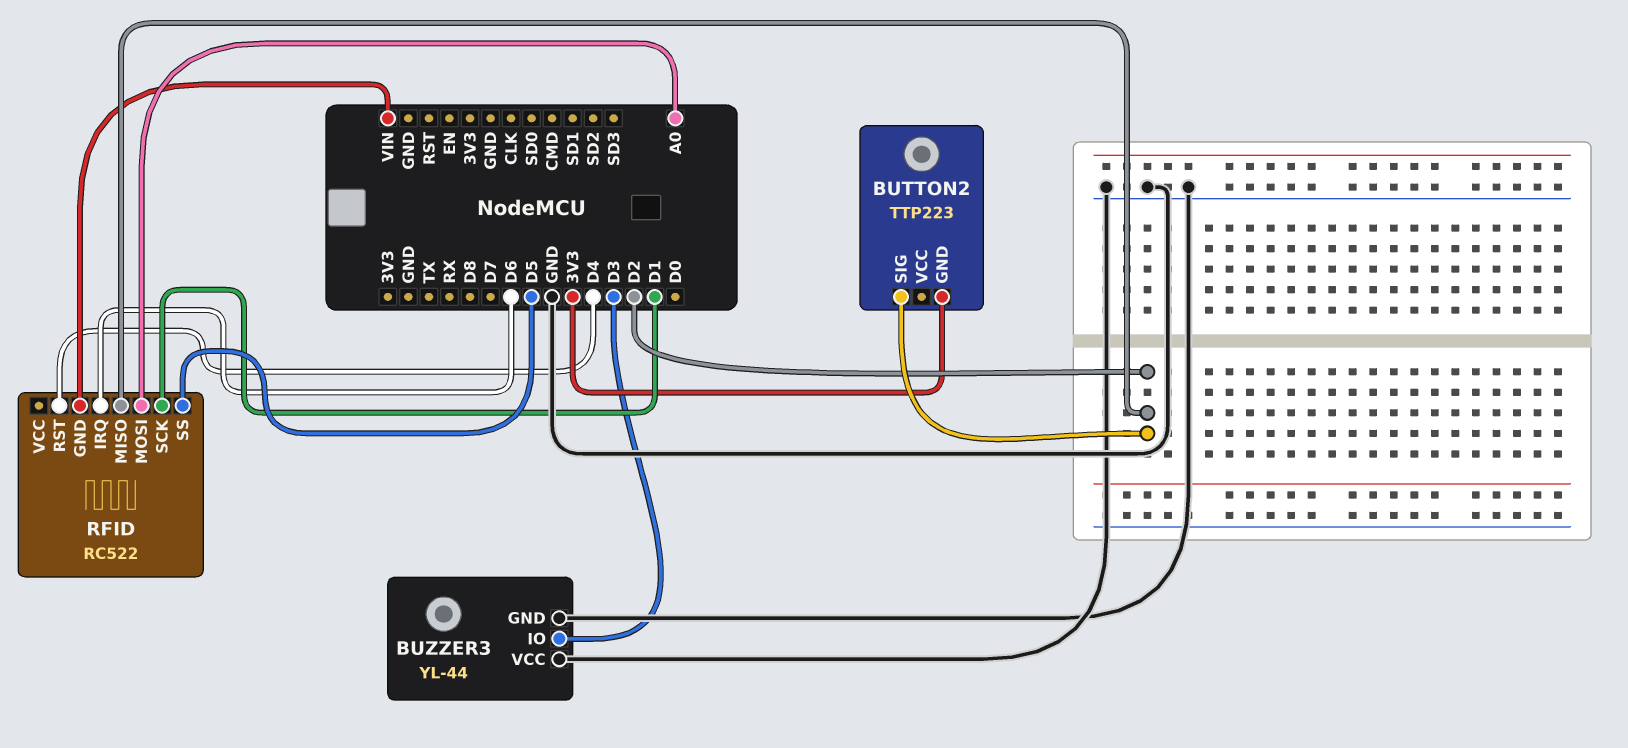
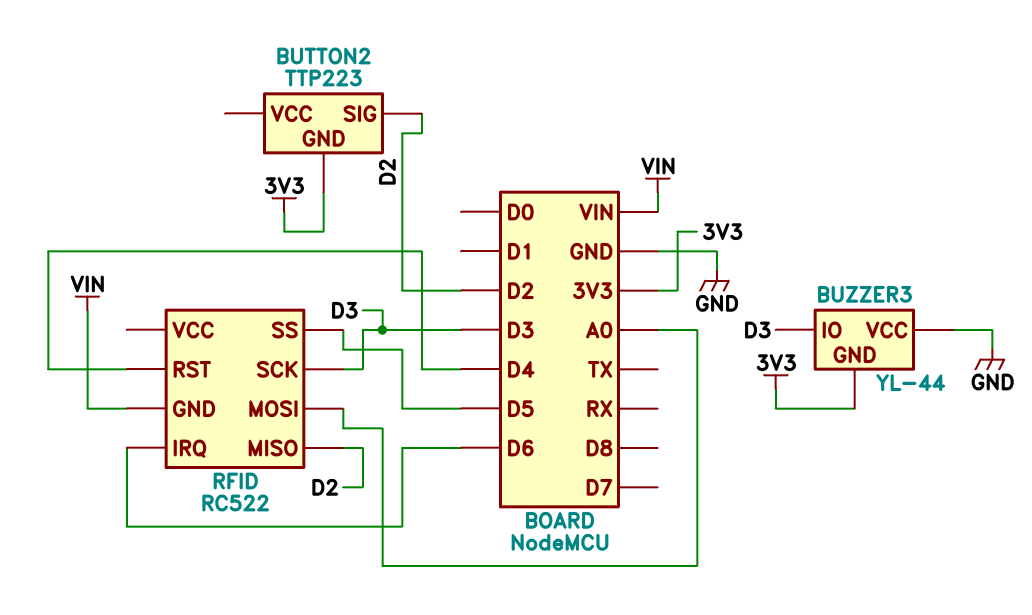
BUZZER3 pin GND: GND -> 3V3
RFID pin SCK: D1 -> D3

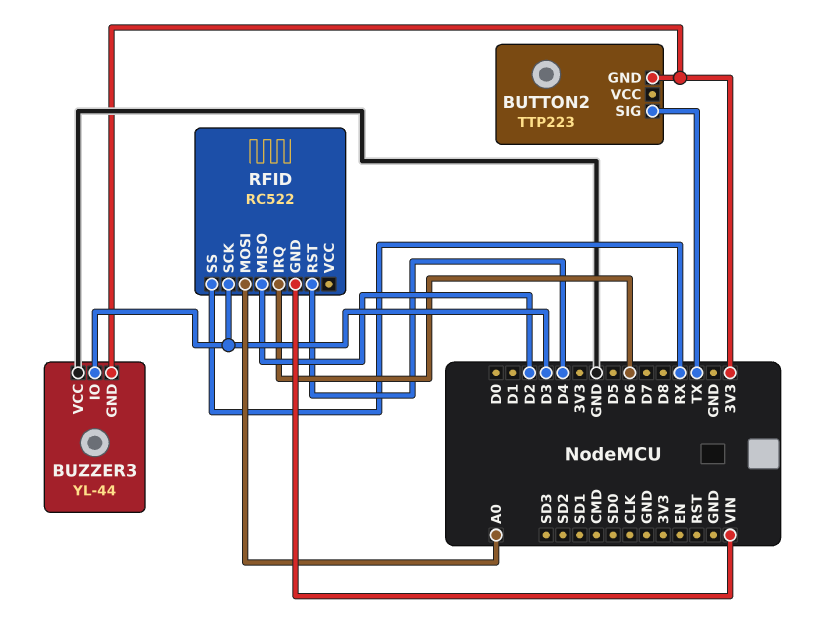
BUTTON2 pin SIG: D2 -> TX
RFID pin SS: D5 -> RX

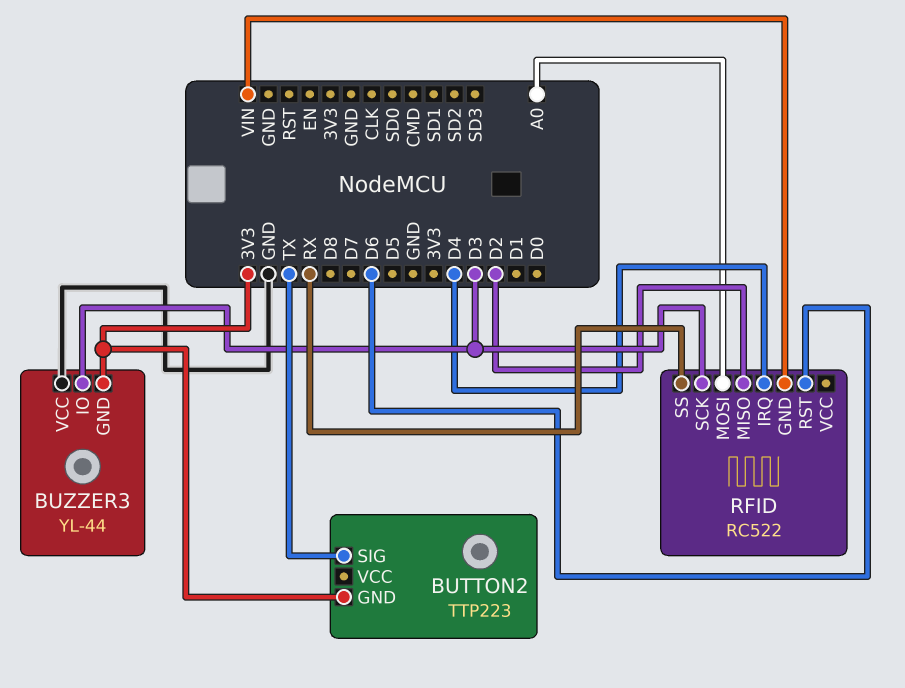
RFID pin IRQ: D6 -> D4
RFID pin RST: D4 -> D6

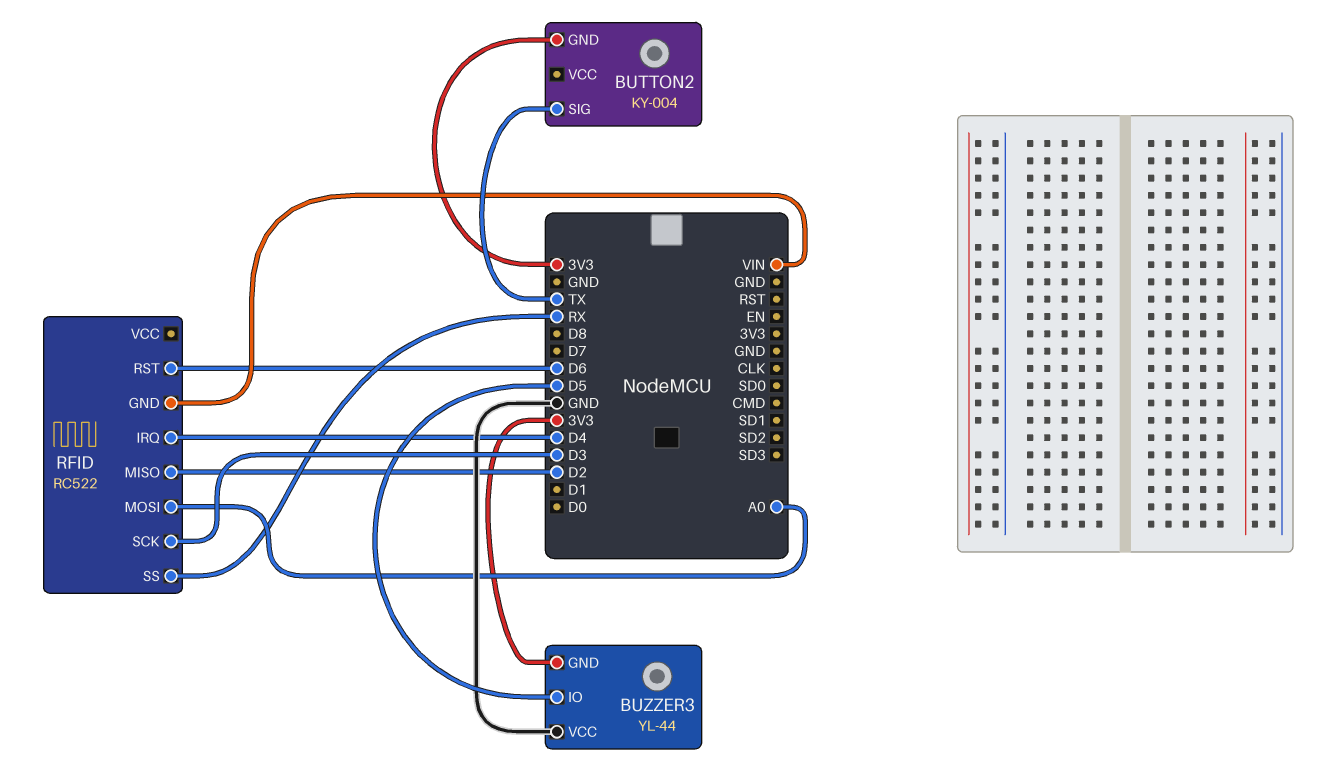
BUTTON2: TTP223 -> KY-004
BUZZER3 pin IO: D3 -> D5

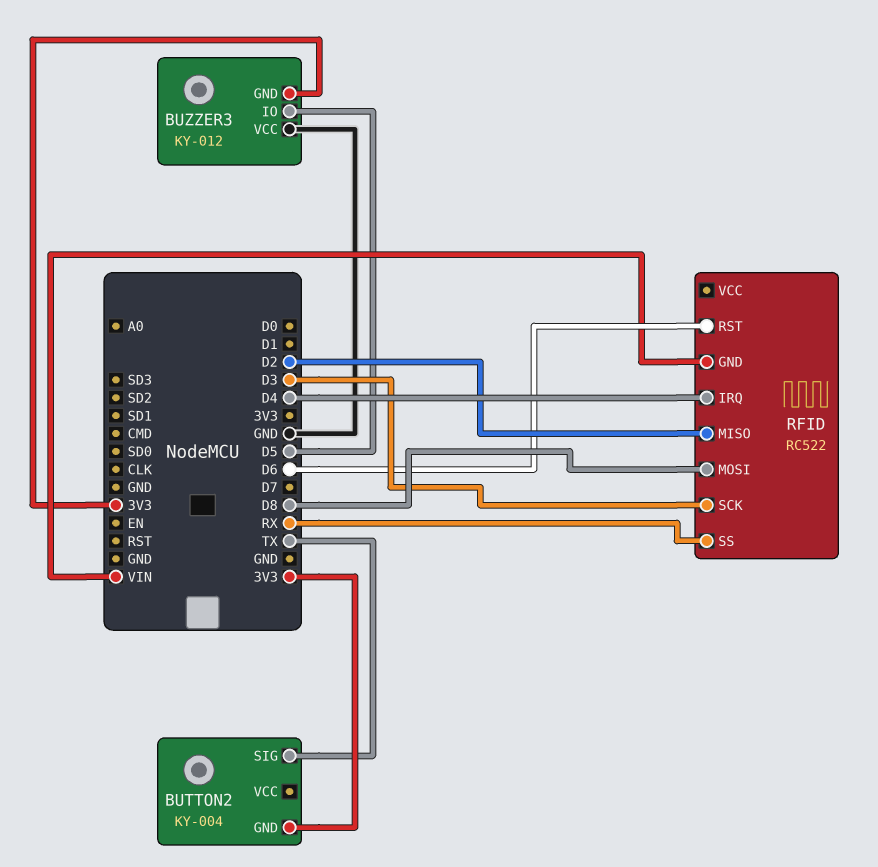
BUZZER3: YL-44 -> KY-012
RFID pin MOSI: A0 -> D8

